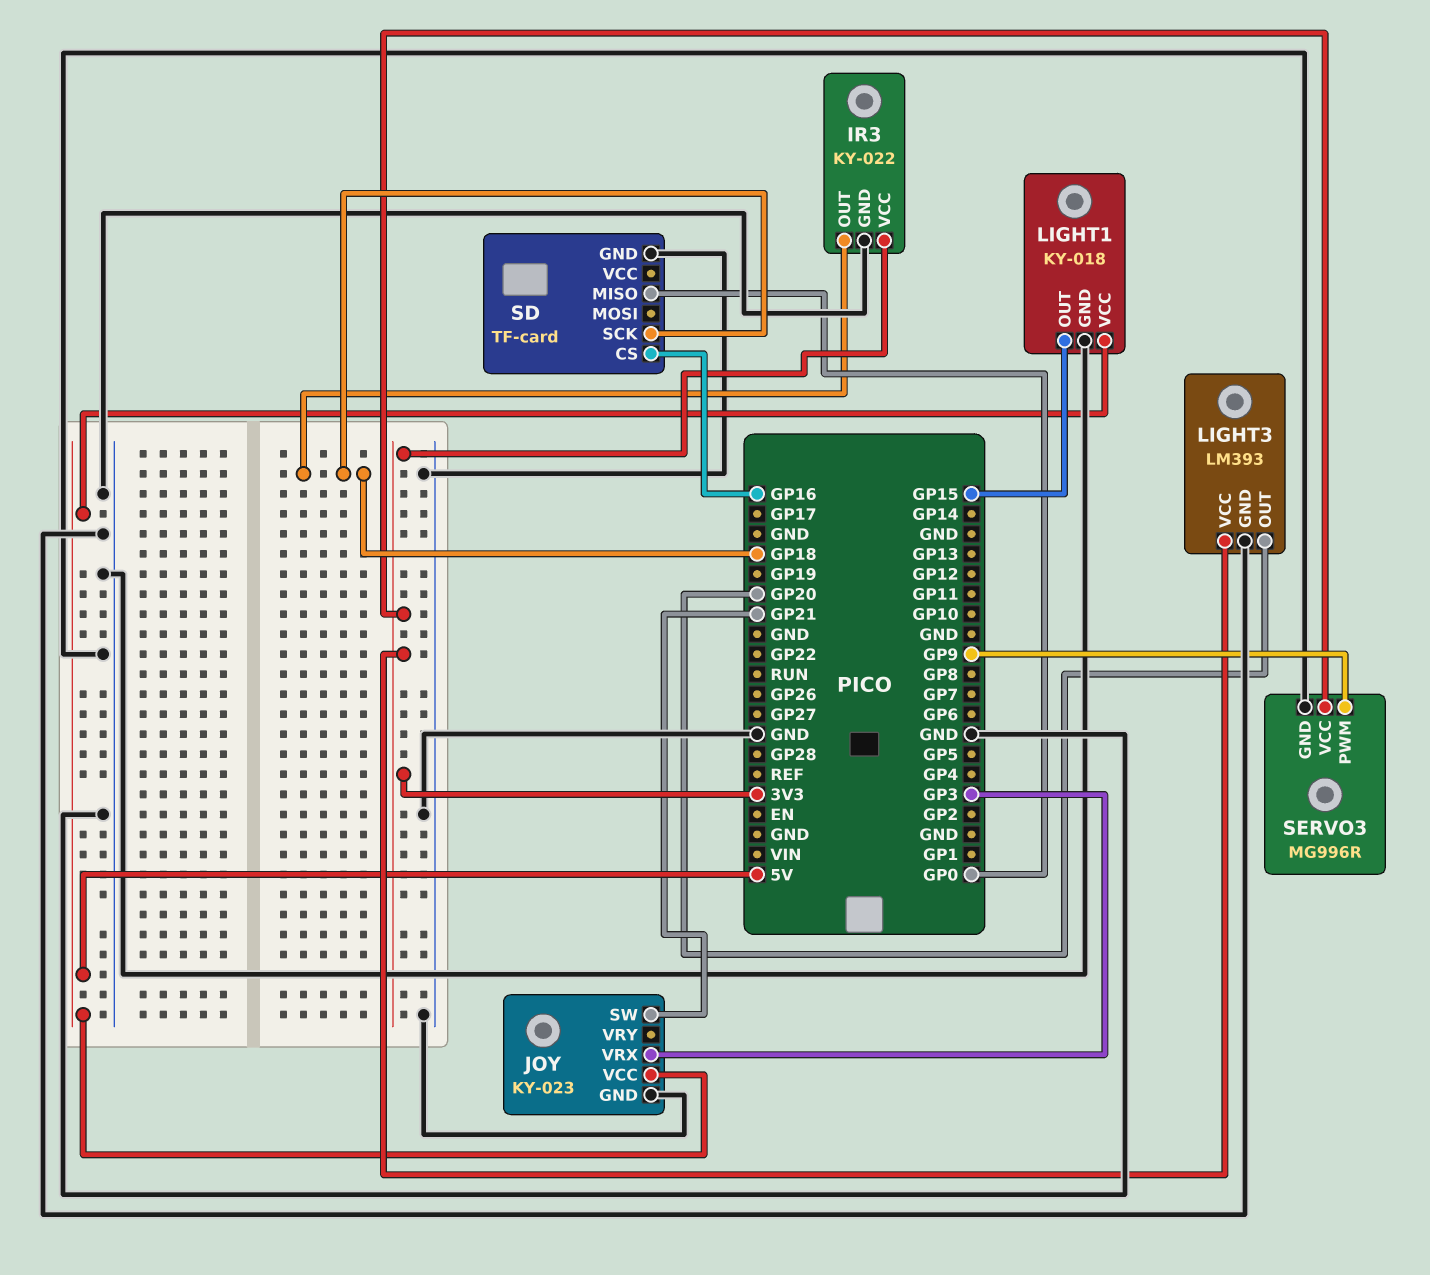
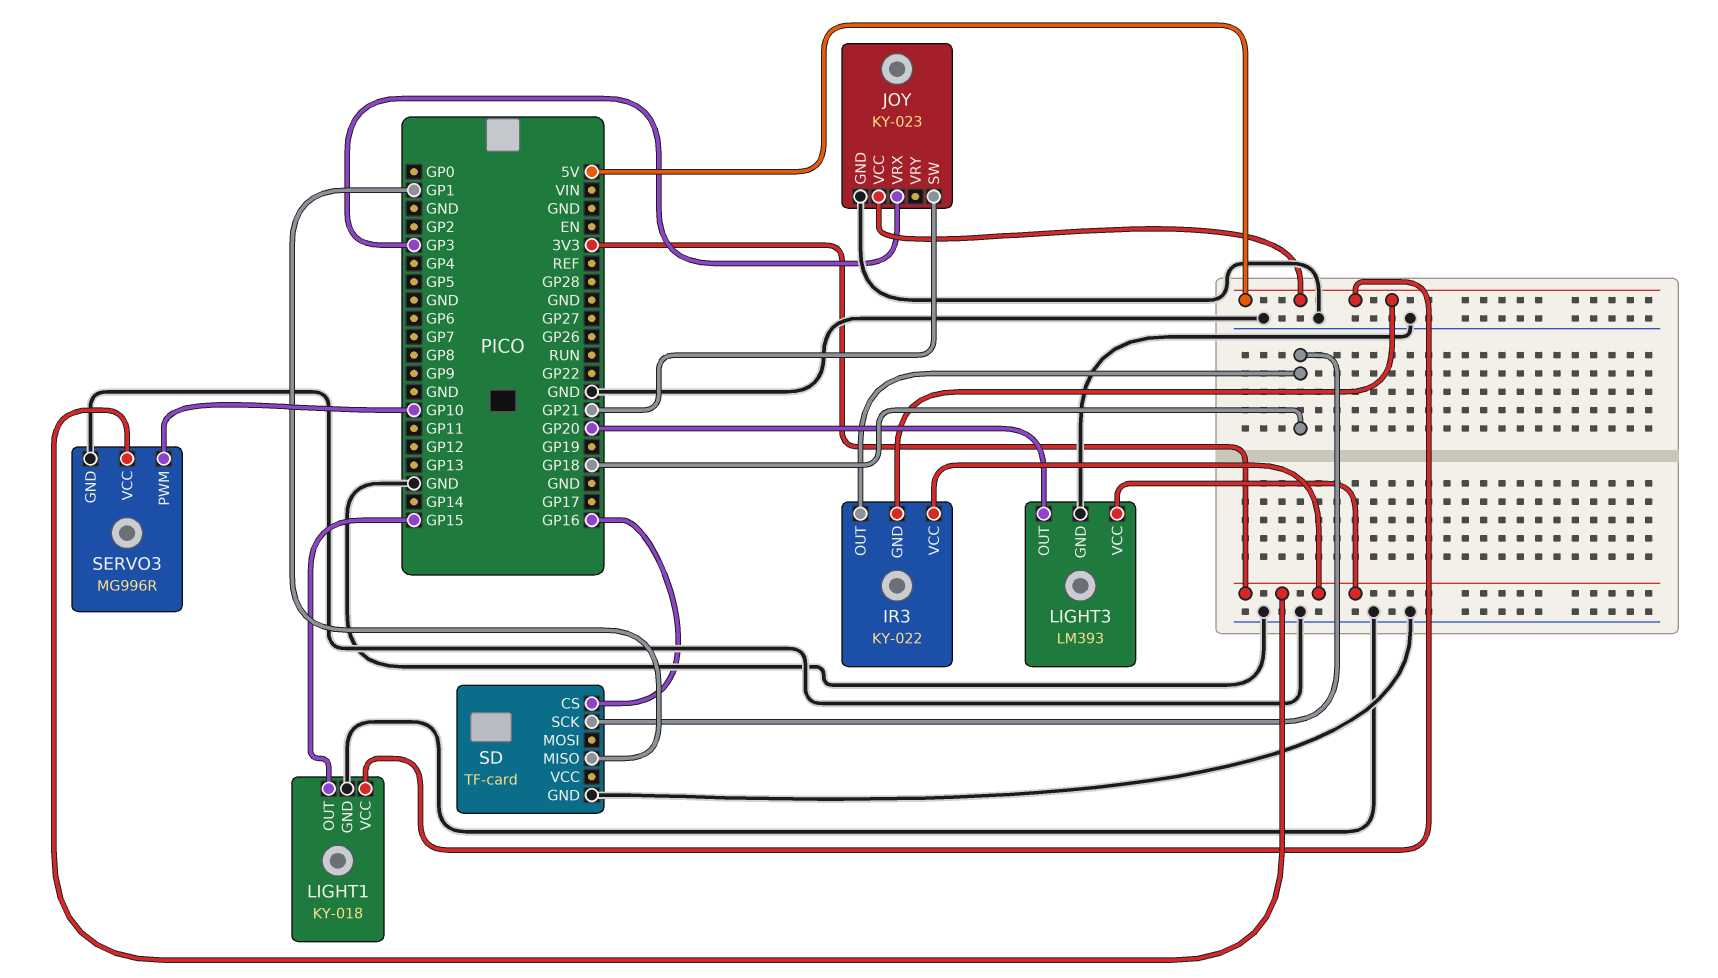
IR3 pin GND: GND -> 5V
SD pin MISO: GP0 -> GP1
SERVO3 pin PWM: GP9 -> GP10

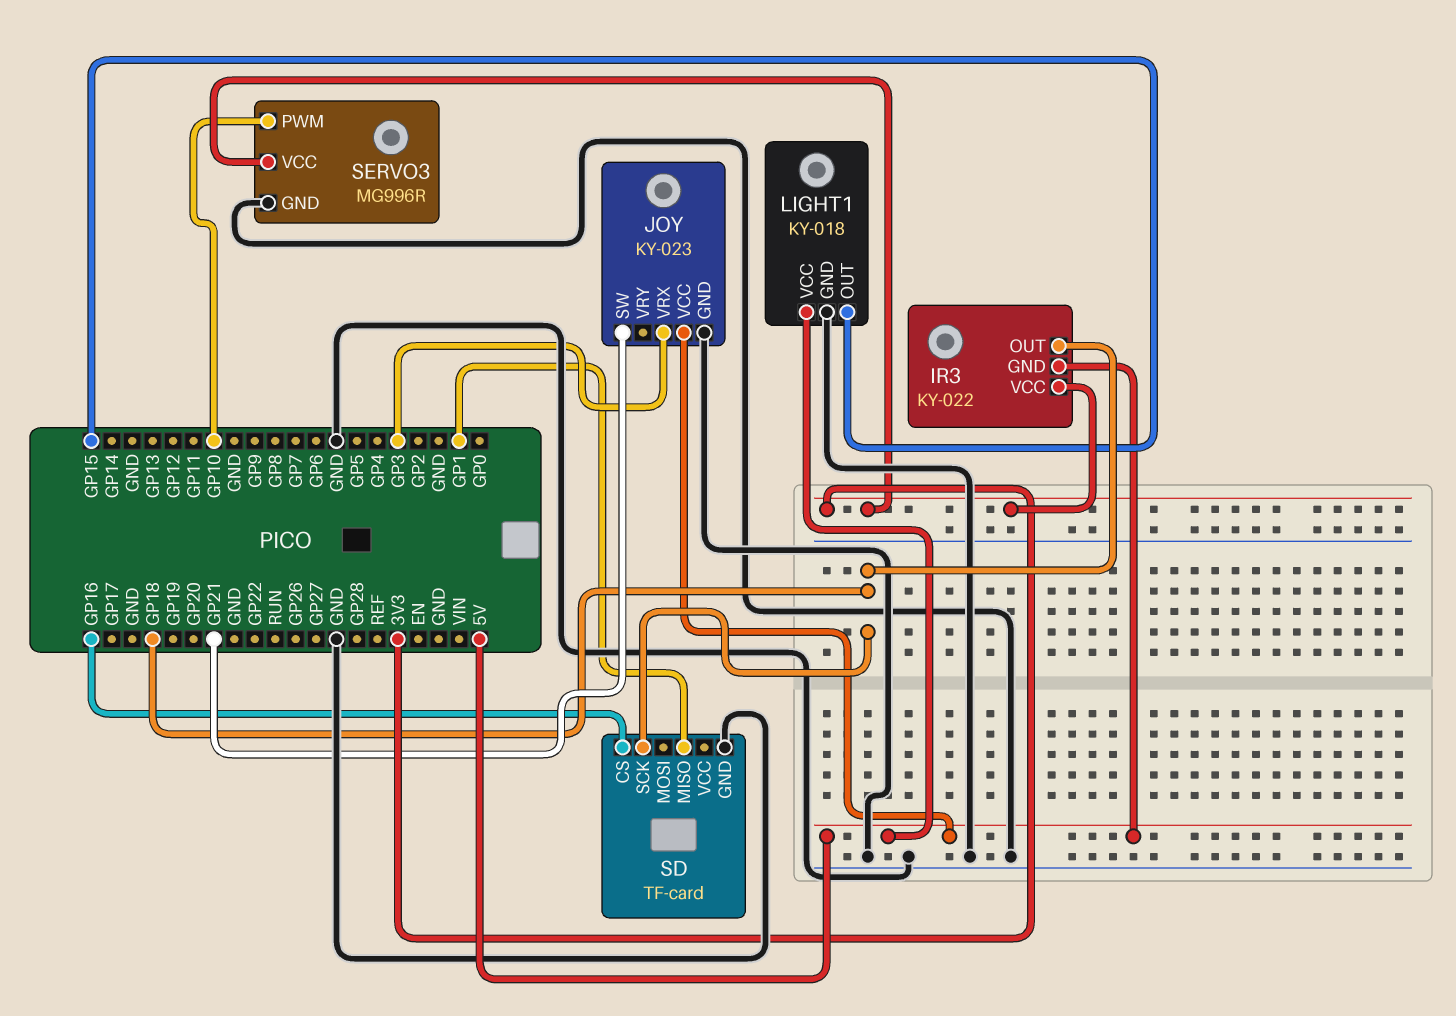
LIGHT3: LM393 -> none
LIGHT3 pin GND: GND -> none
LIGHT3 pin OUT: GP20 -> none
LIGHT3 pin VCC: 3V3 -> none

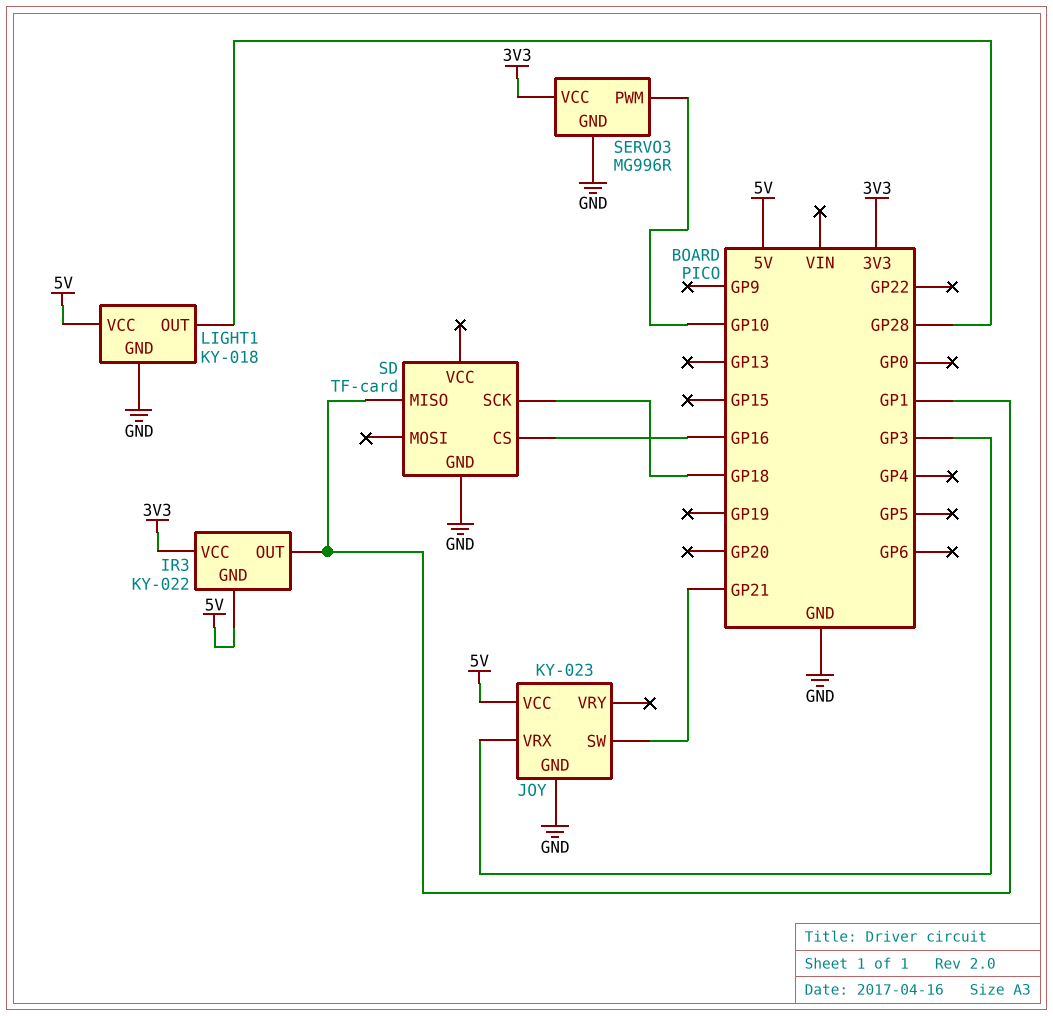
IR3 pin OUT: GP18 -> GP1
LIGHT1 pin OUT: GP15 -> GP28

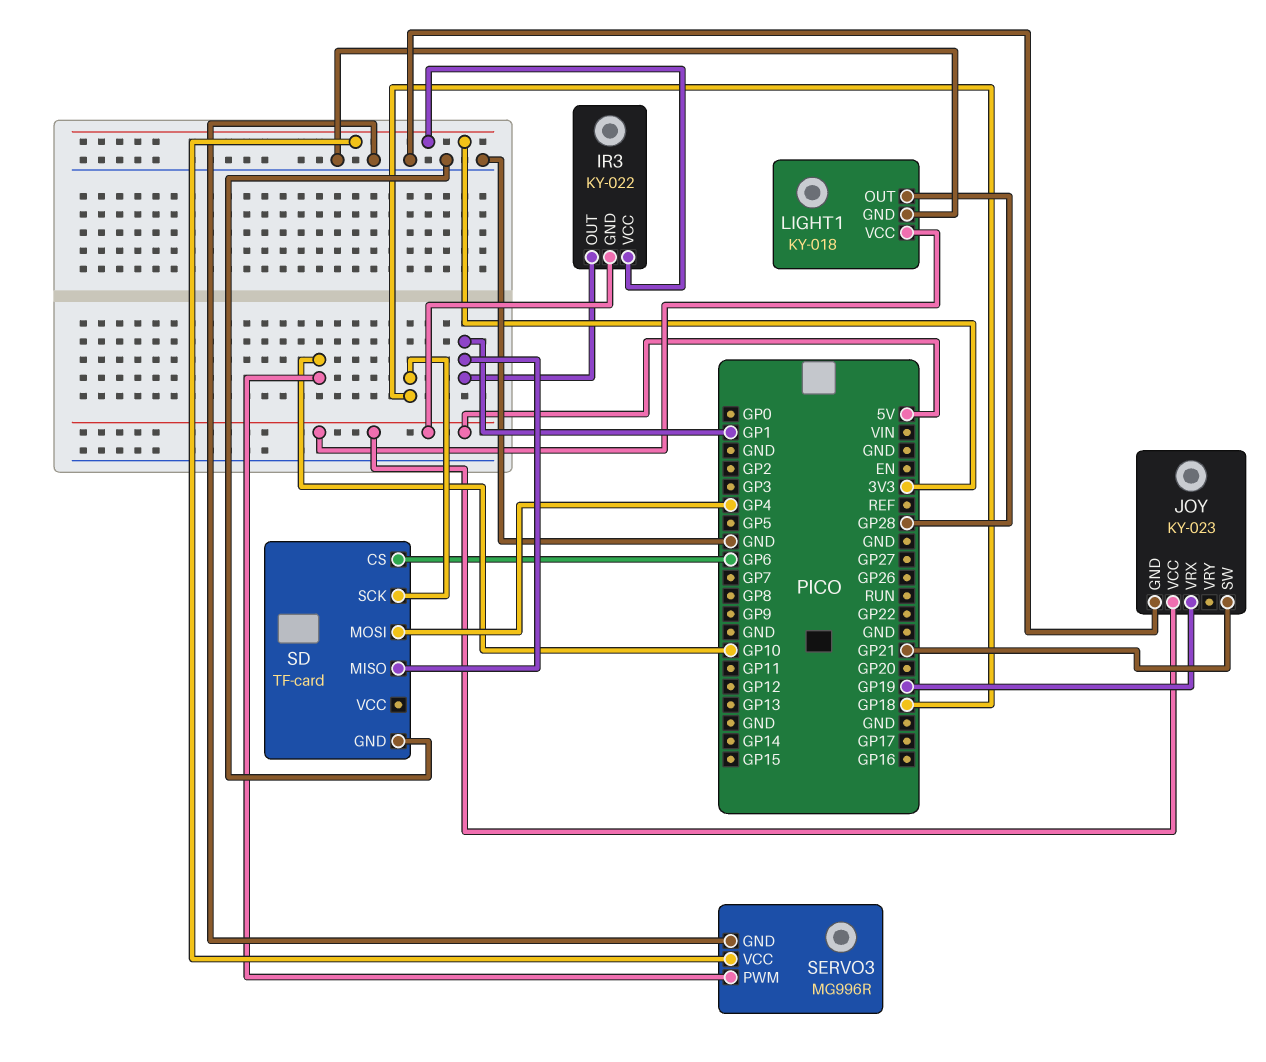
JOY pin VRX: GP3 -> GP19
SD pin CS: GP16 -> GP6
SD pin MOSI: none -> GP4

